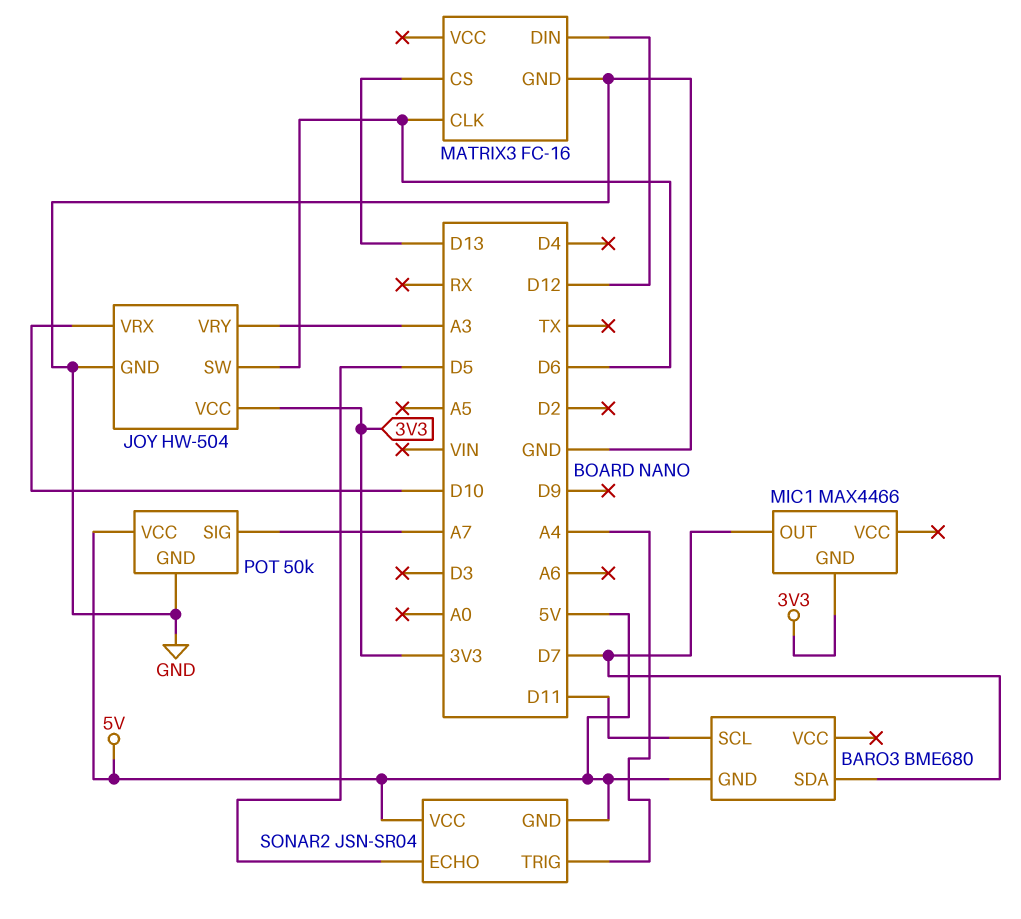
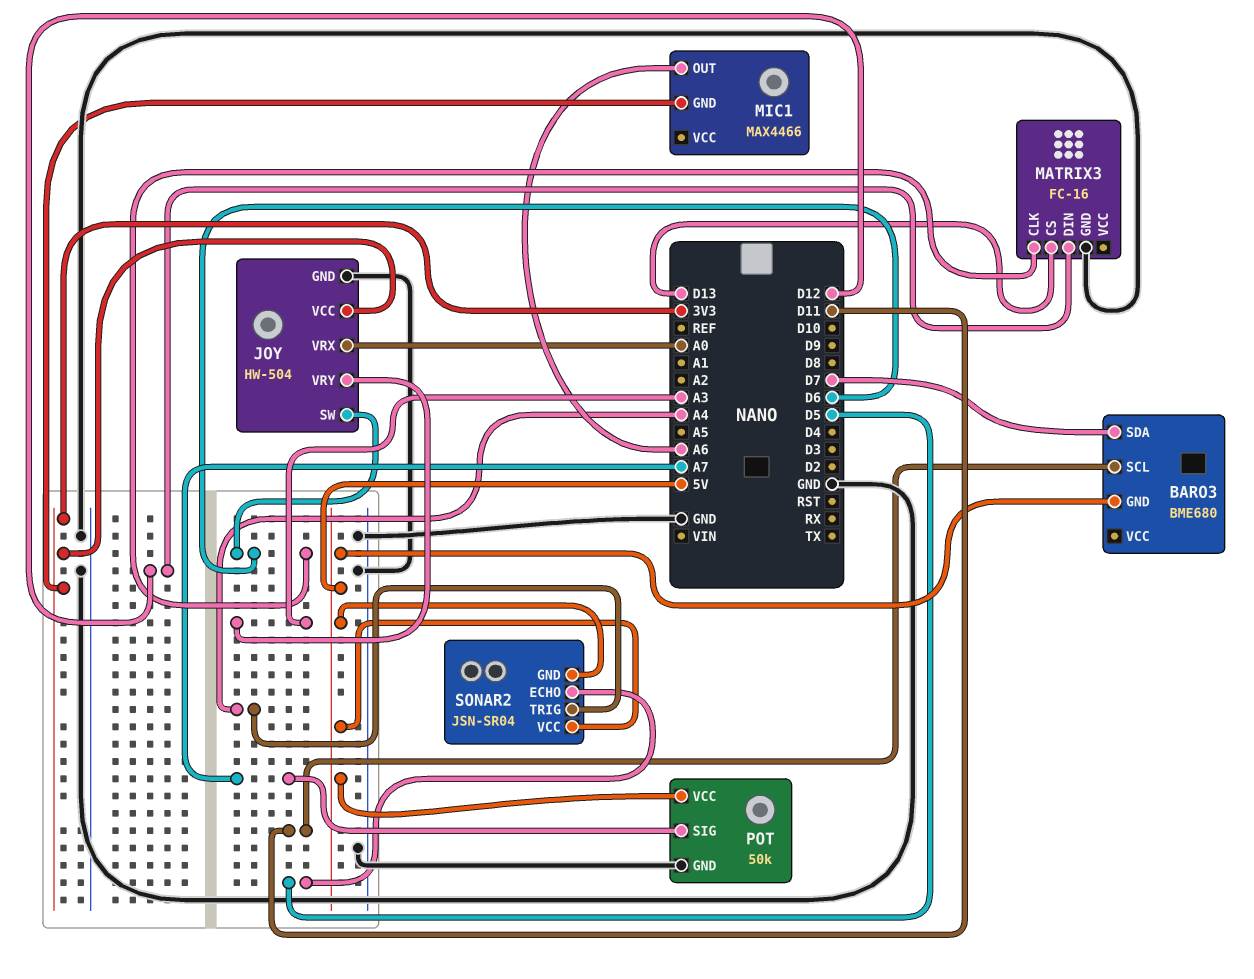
JOY pin VRX: D10 -> A0
MIC1 pin OUT: D7 -> A6

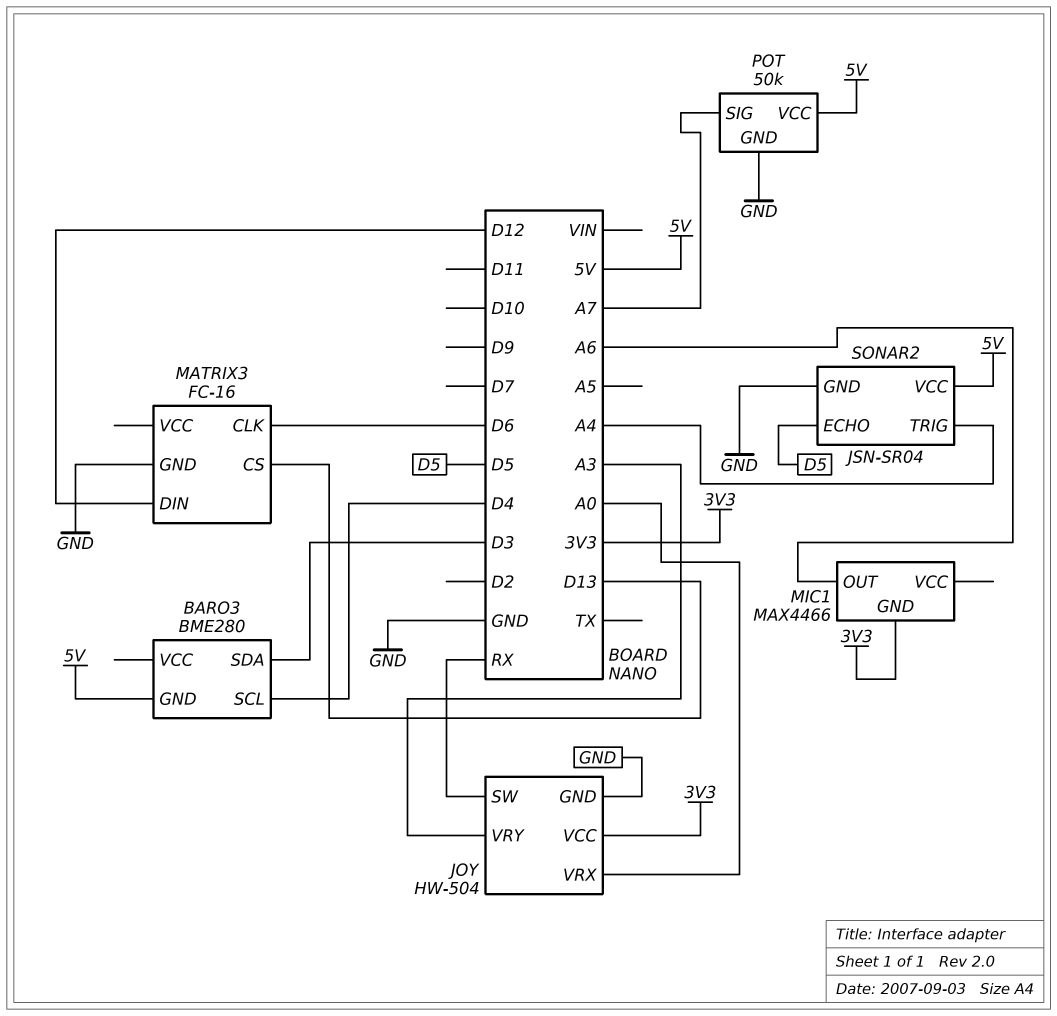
BARO3: BME680 -> BME280
BARO3 pin SCL: D11 -> D4
BARO3 pin SDA: D7 -> D3
JOY pin SW: D6 -> RX
SONAR2 pin GND: 5V -> GND

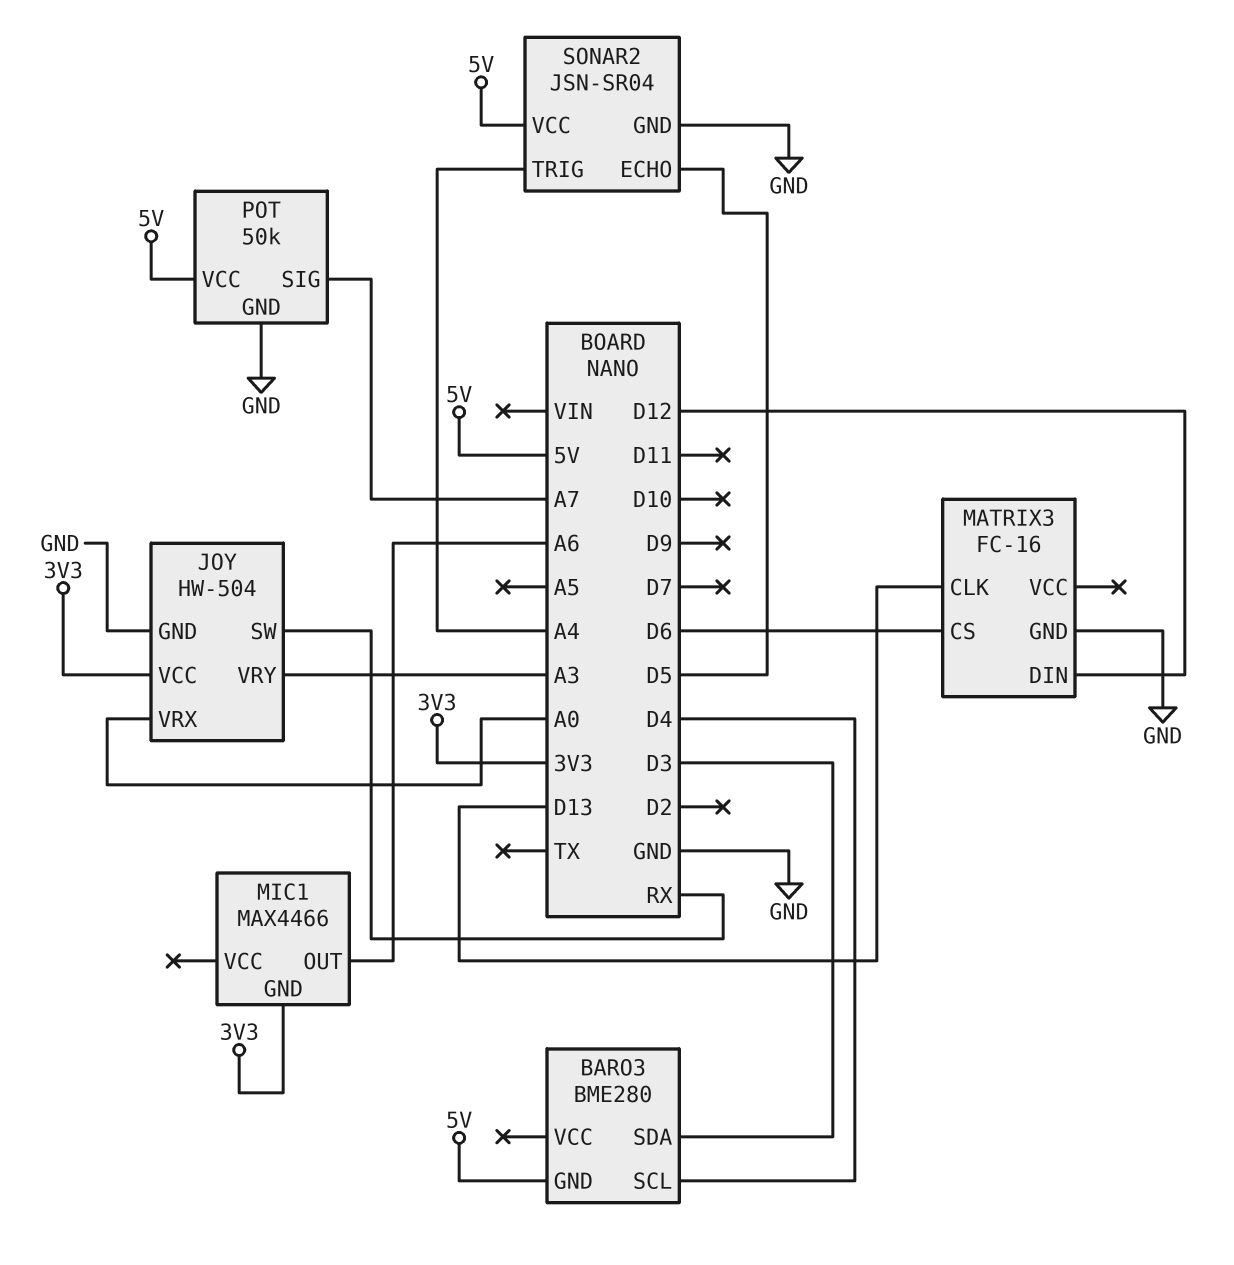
MATRIX3 pin CLK: D6 -> D13
MATRIX3 pin CS: D13 -> D6

